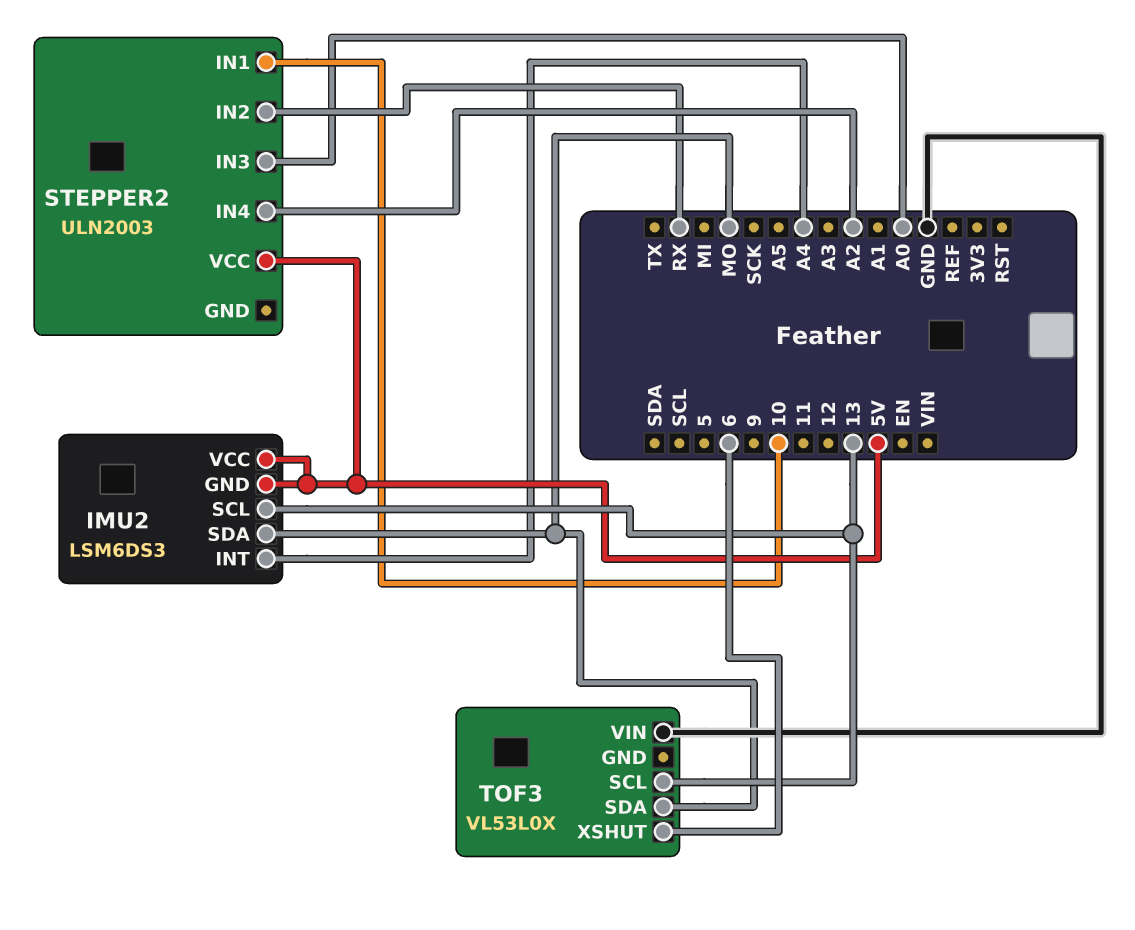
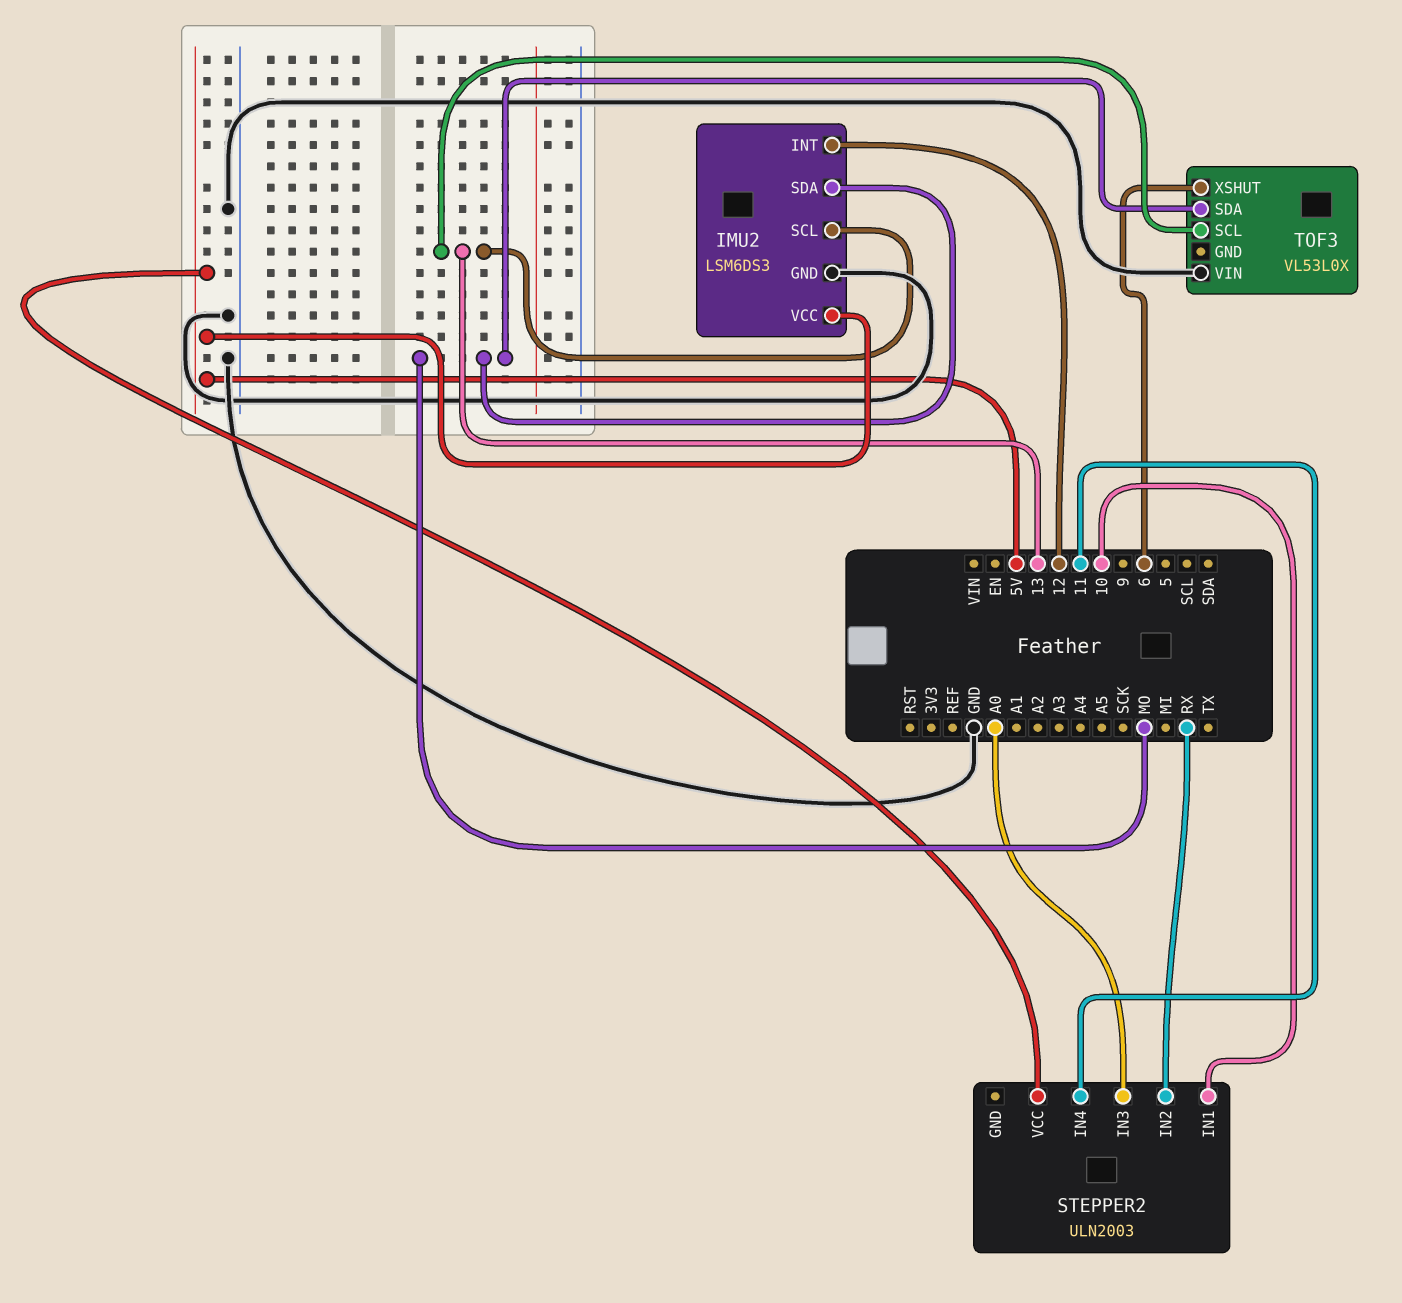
IMU2 pin GND: 5V -> GND
IMU2 pin INT: A4 -> 12
STEPPER2 pin IN4: A2 -> 11

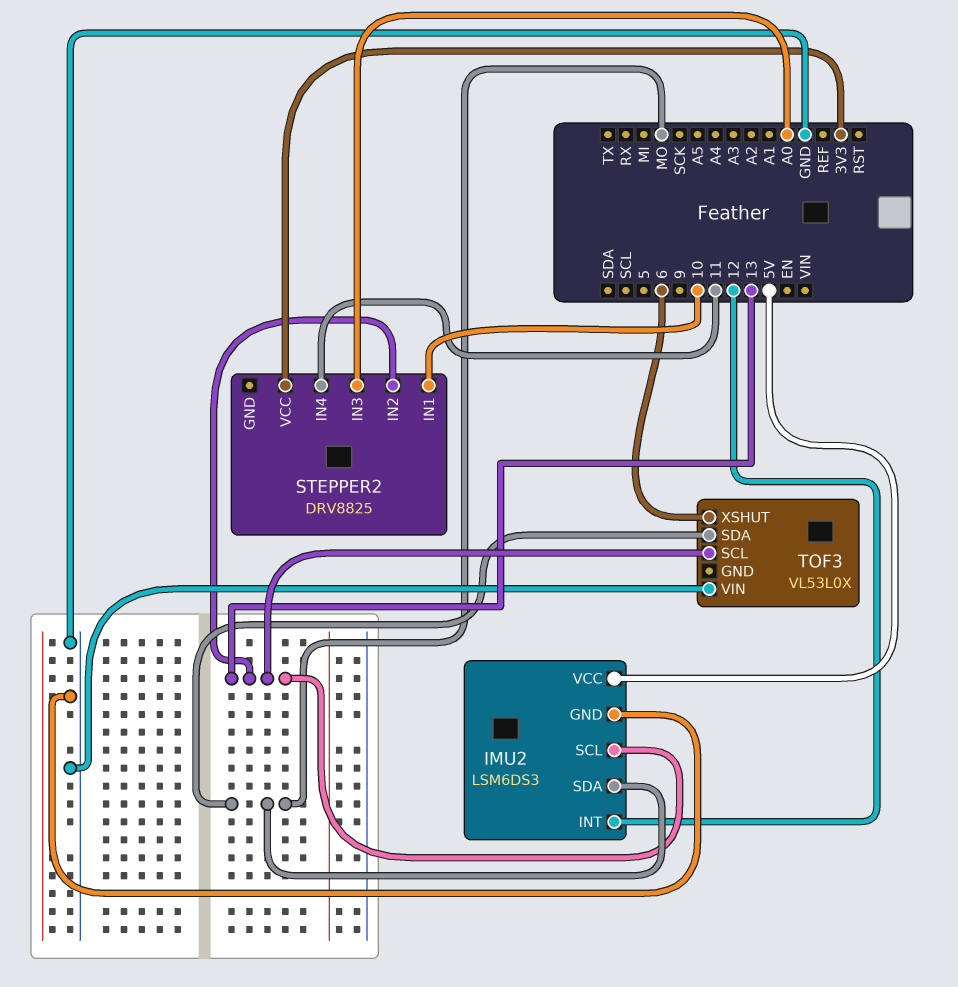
STEPPER2: ULN2003 -> DRV8825
STEPPER2 pin IN2: RX -> 13
STEPPER2 pin VCC: 5V -> 3V3

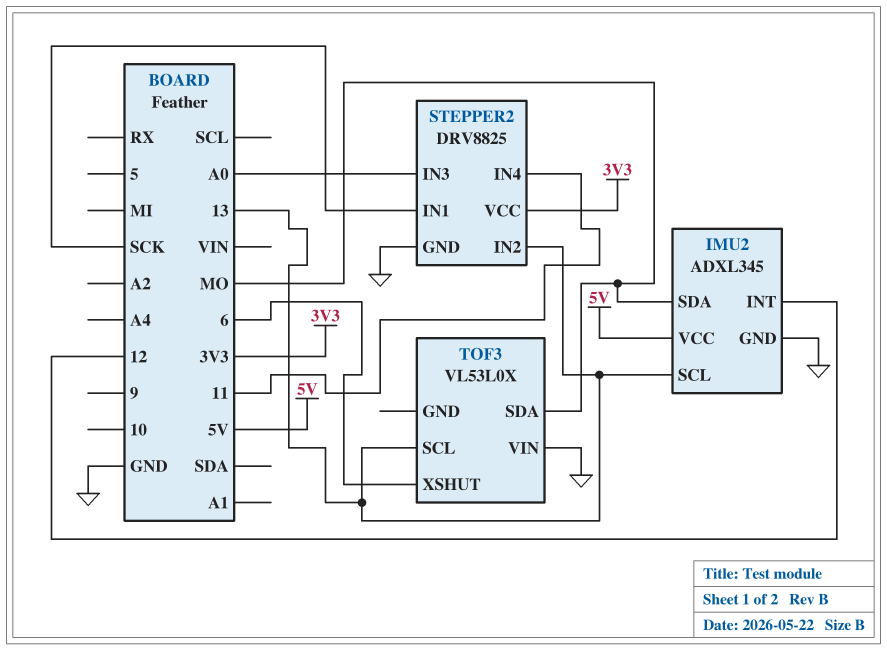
IMU2: LSM6DS3 -> ADXL345
STEPPER2 pin GND: none -> GND
STEPPER2 pin IN1: 10 -> SCK

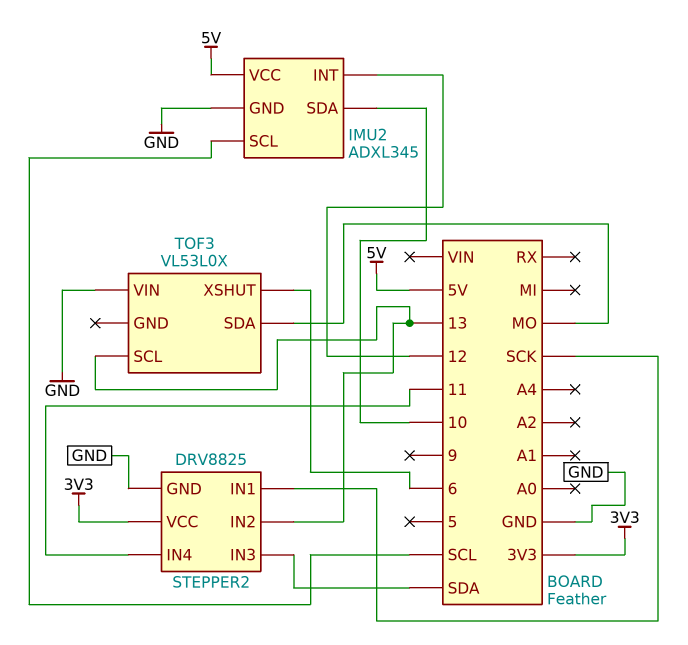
IMU2 pin SCL: 13 -> SCL
IMU2 pin SDA: MO -> 10
STEPPER2 pin IN3: A0 -> SDA

